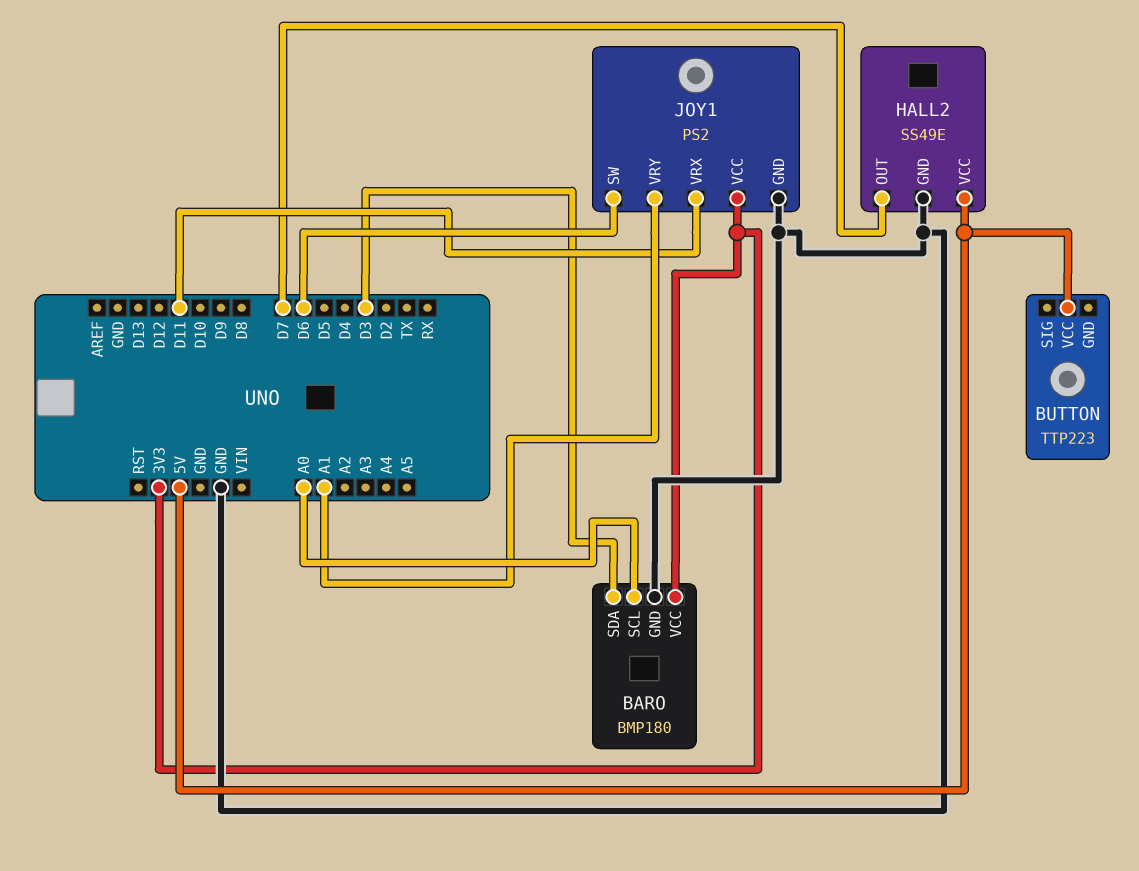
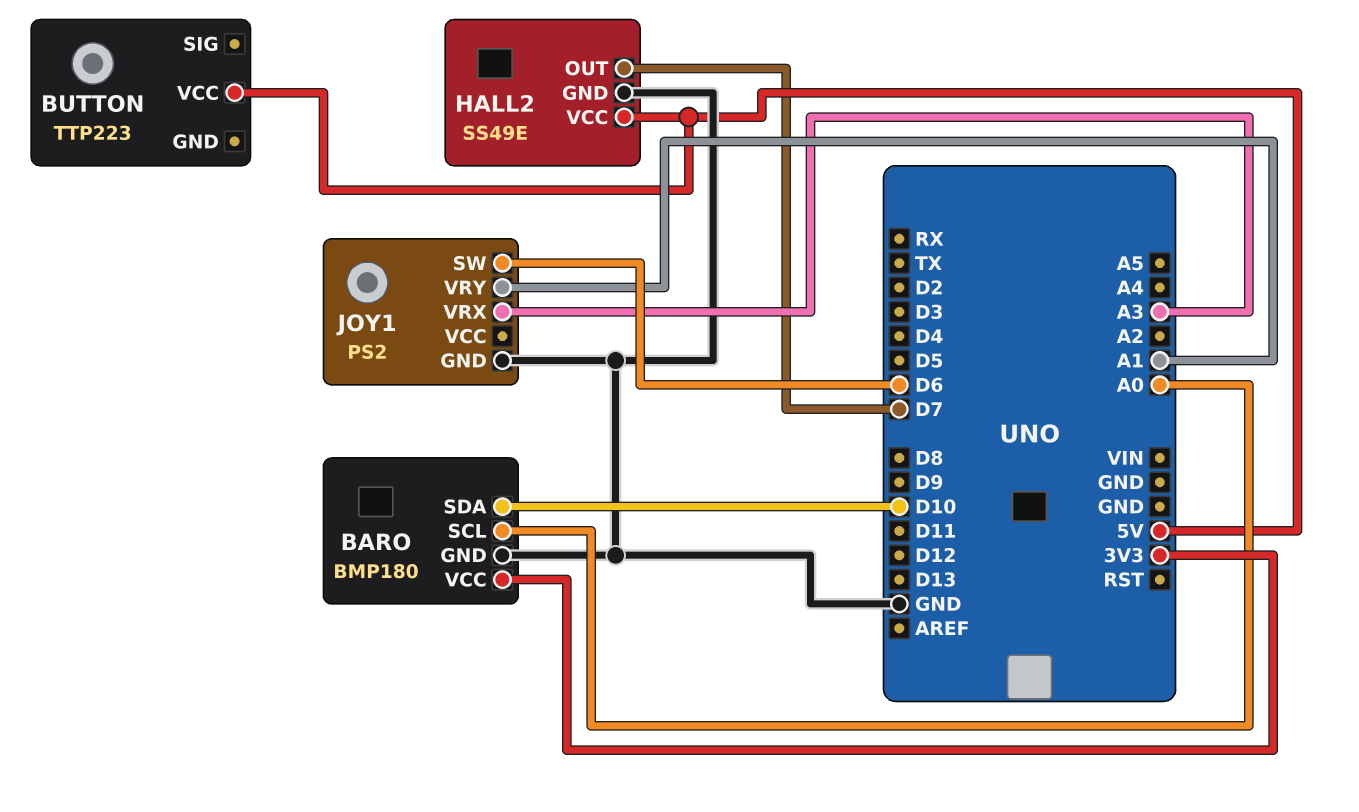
BARO pin SDA: D3 -> D10
JOY1 pin VCC: 3V3 -> none
JOY1 pin VRX: D11 -> A3

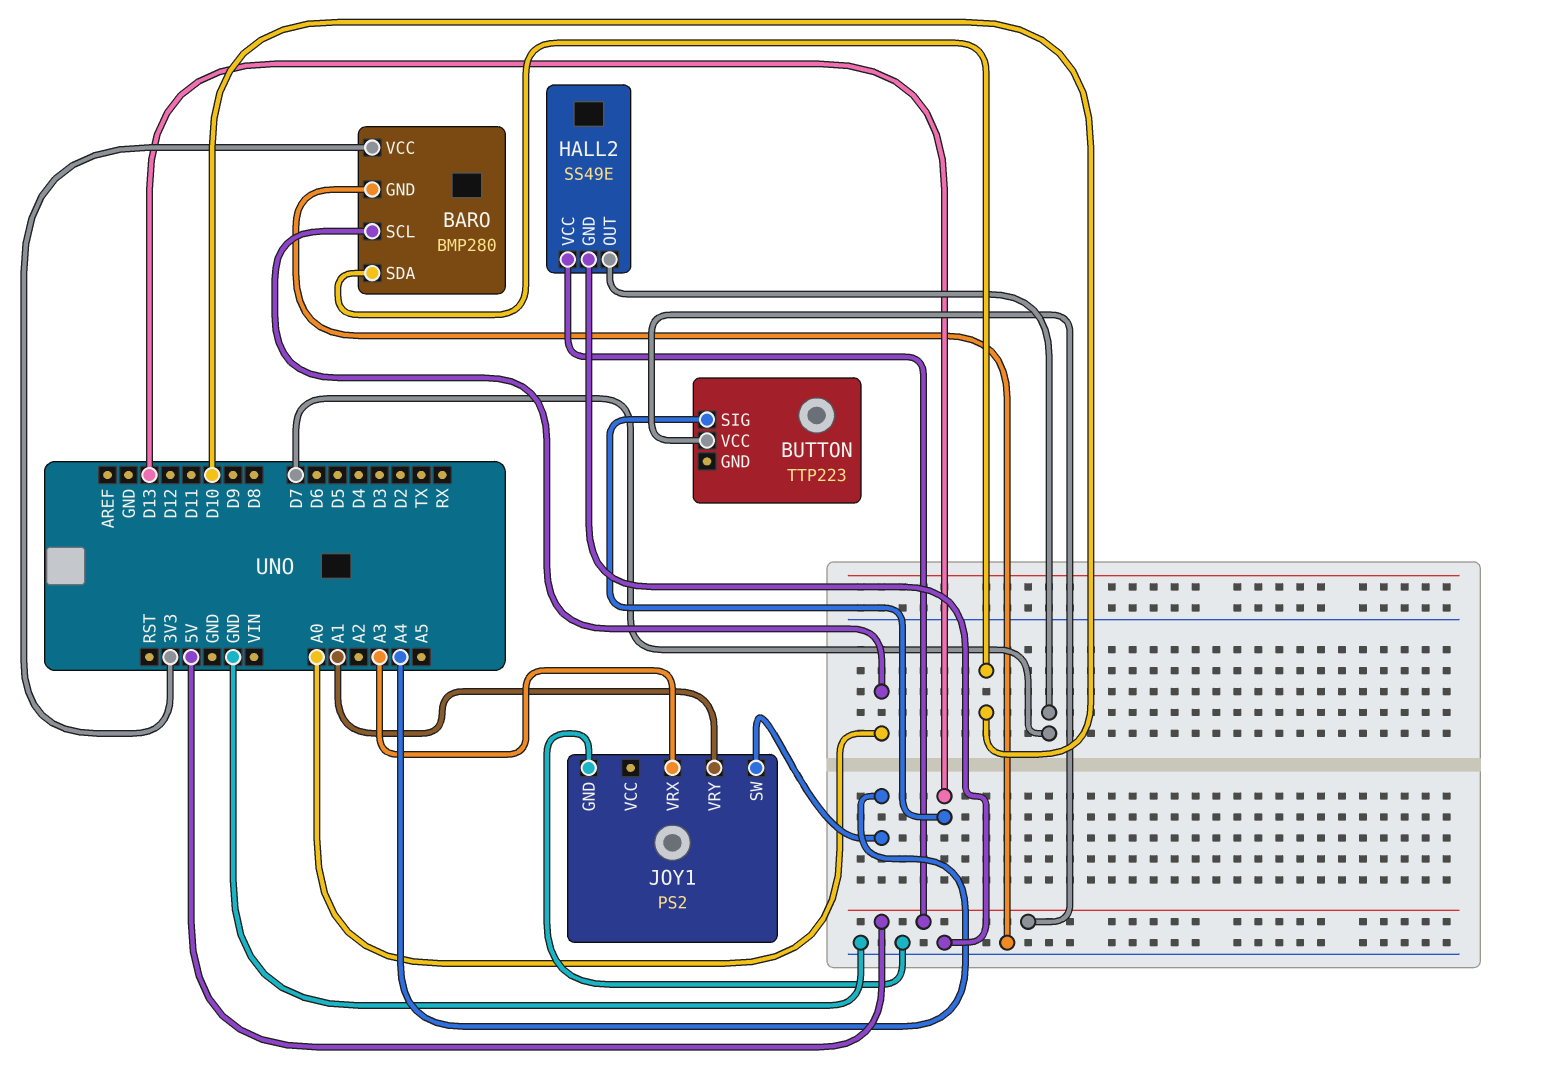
BARO: BMP180 -> BMP280
BUTTON pin SIG: none -> D13
JOY1 pin SW: D6 -> A4

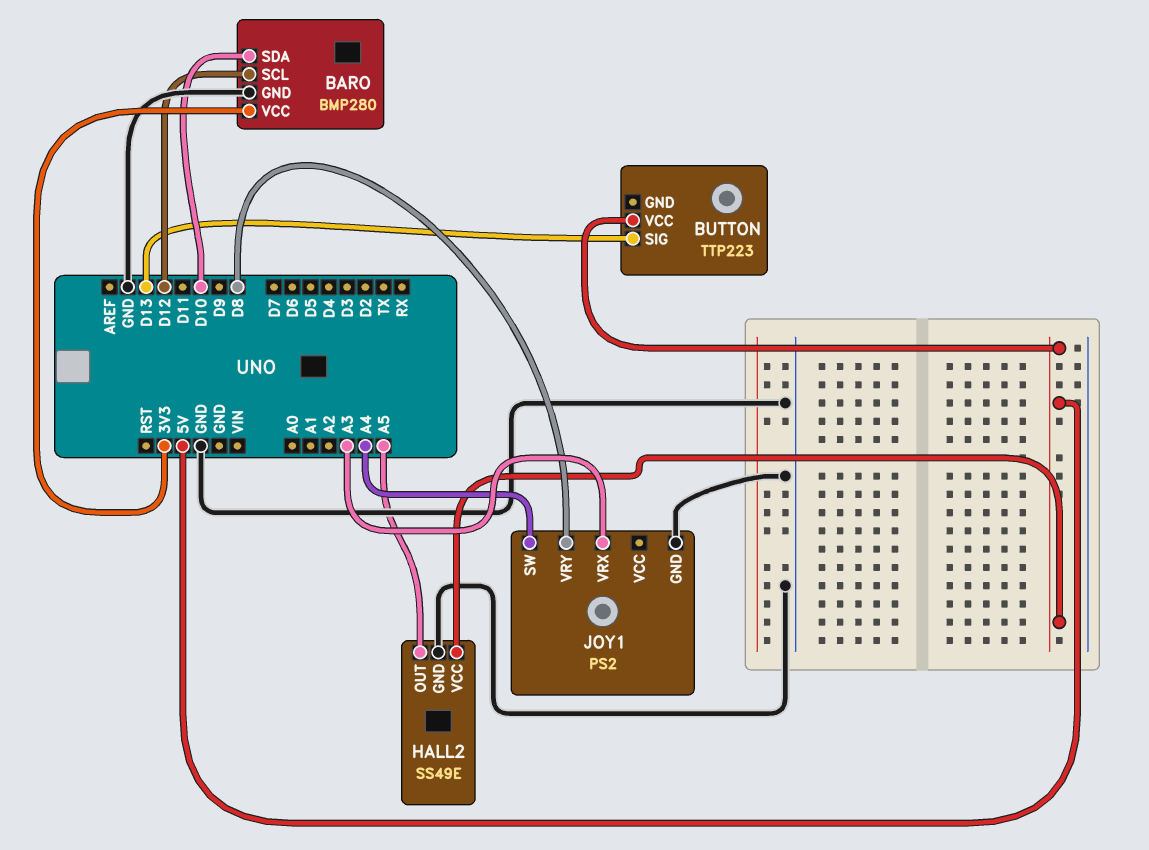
BARO pin SCL: A0 -> D12
HALL2 pin OUT: D7 -> A5
JOY1 pin VRY: A1 -> D8

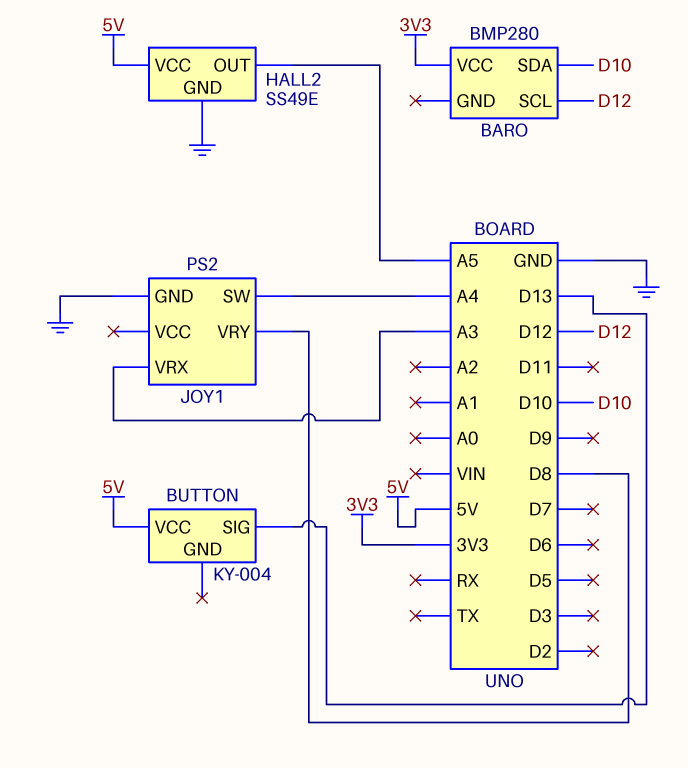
BARO pin GND: GND -> none
BUTTON: TTP223 -> KY-004

